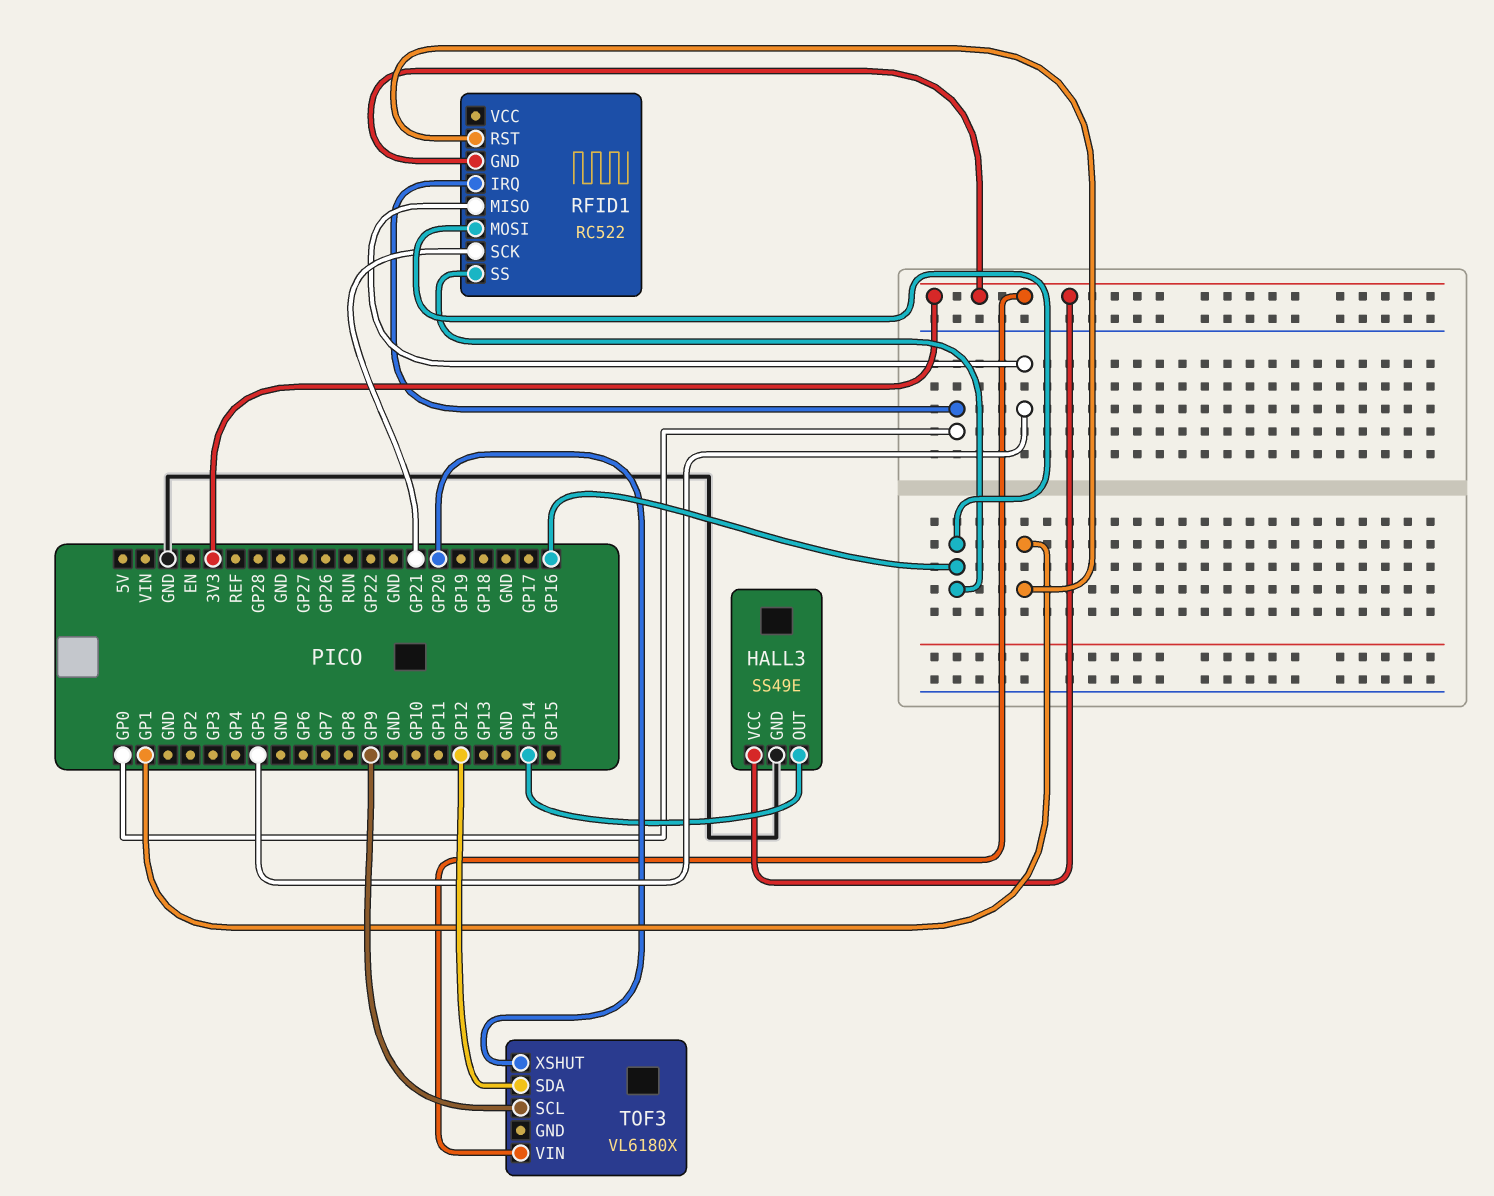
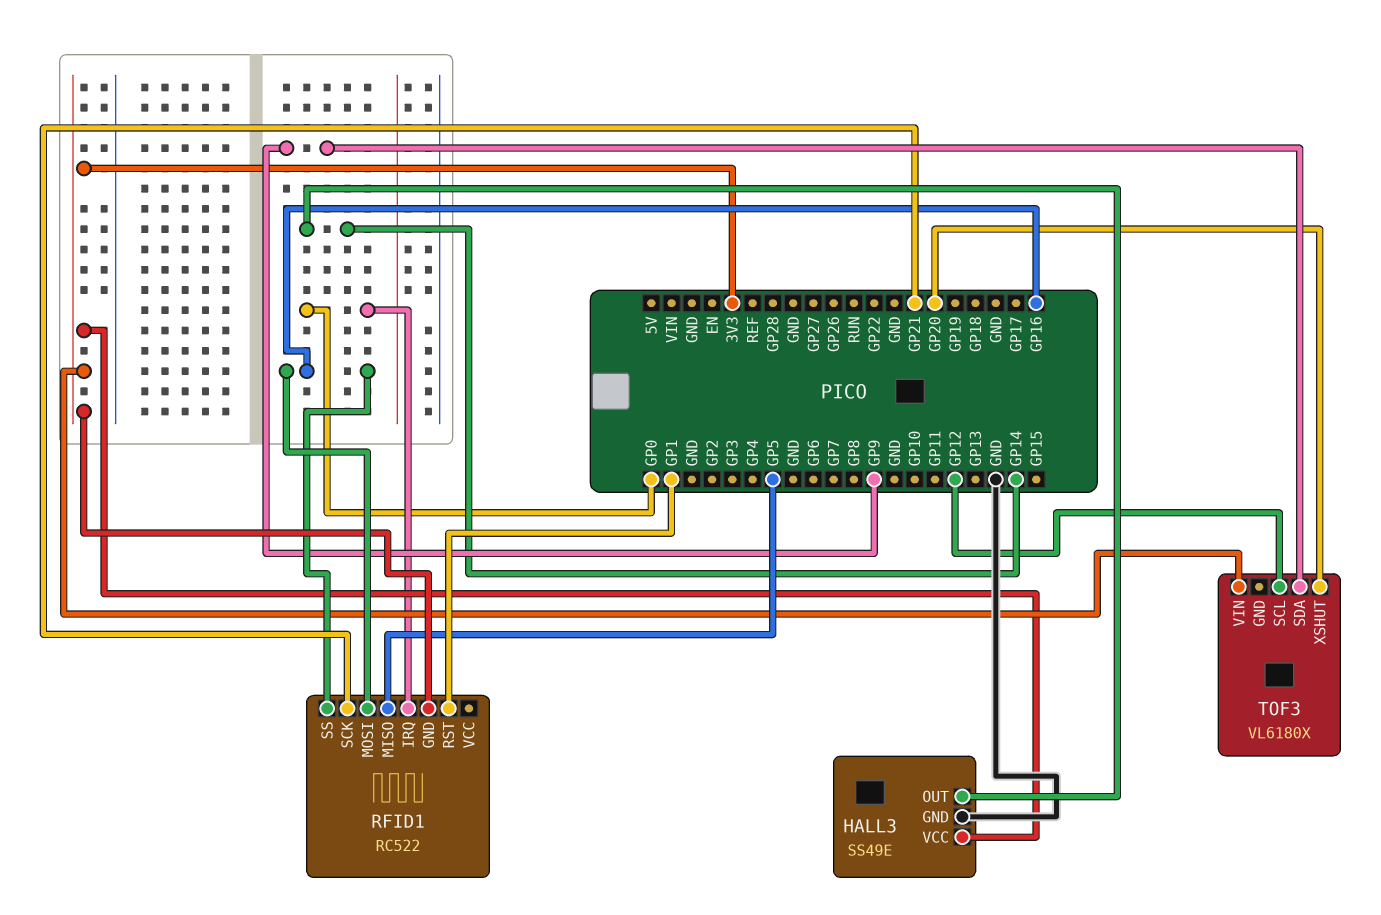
TOF3 pin SCL: GP9 -> GP12
TOF3 pin SDA: GP12 -> GP9

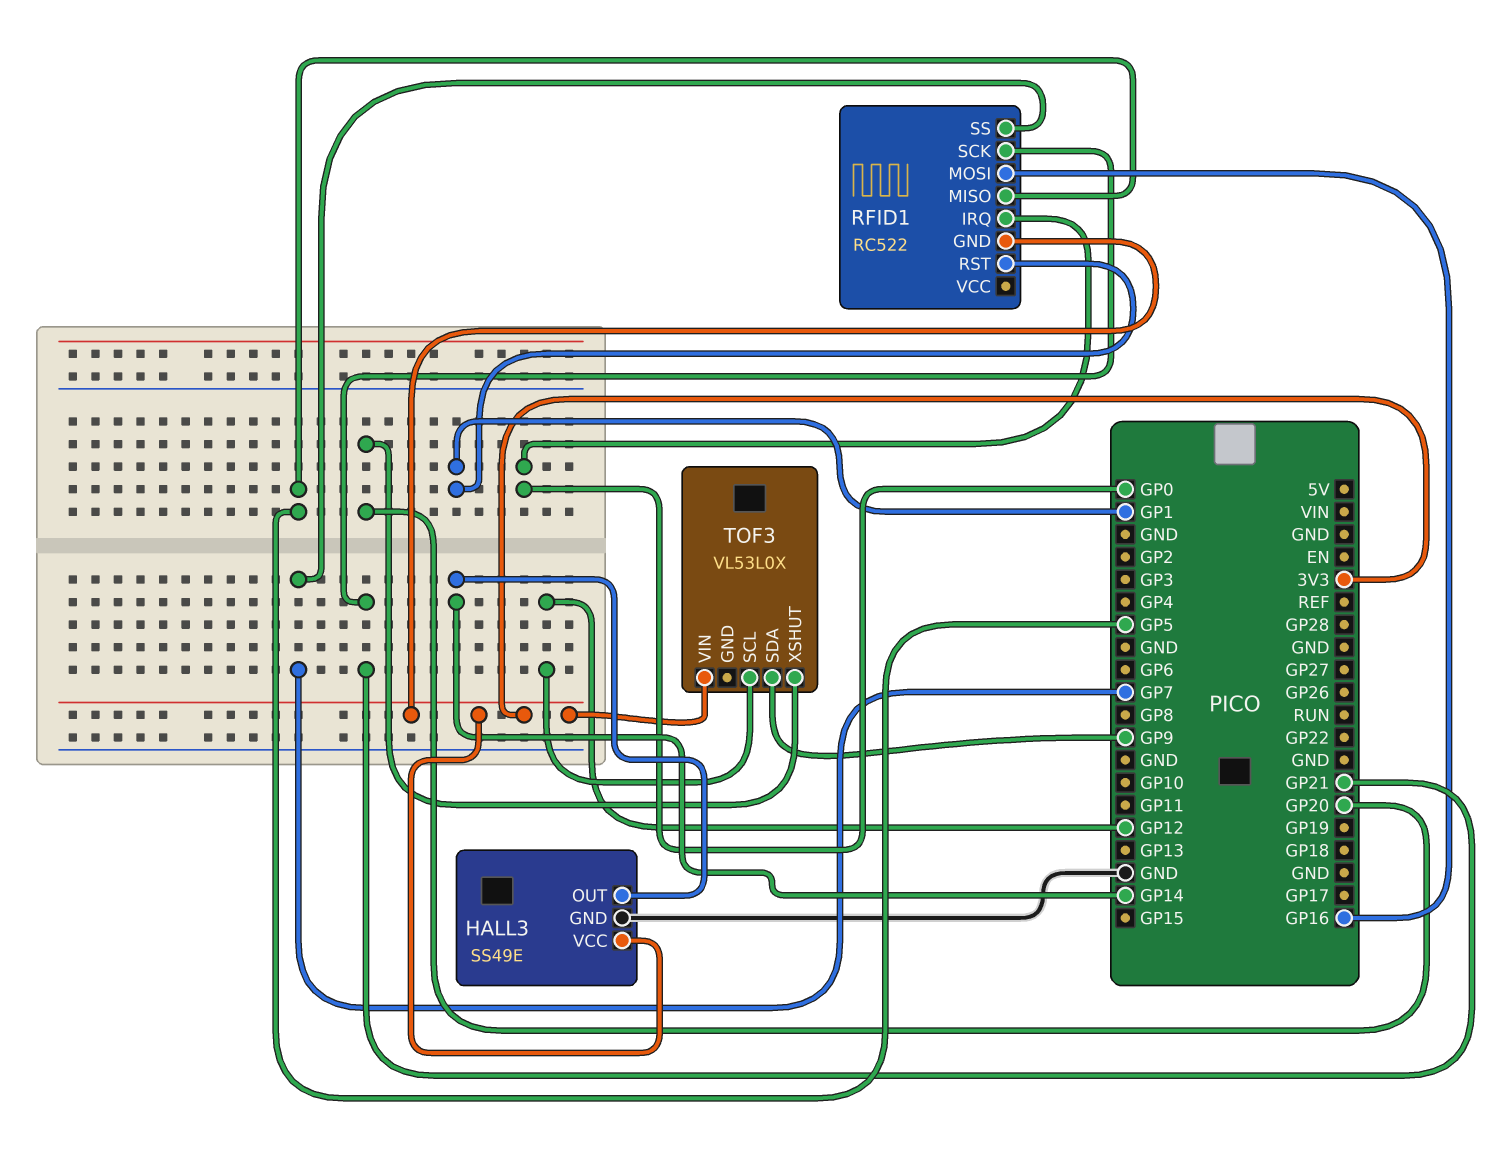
RFID1 pin SS: GP16 -> GP7
TOF3: VL6180X -> VL53L0X

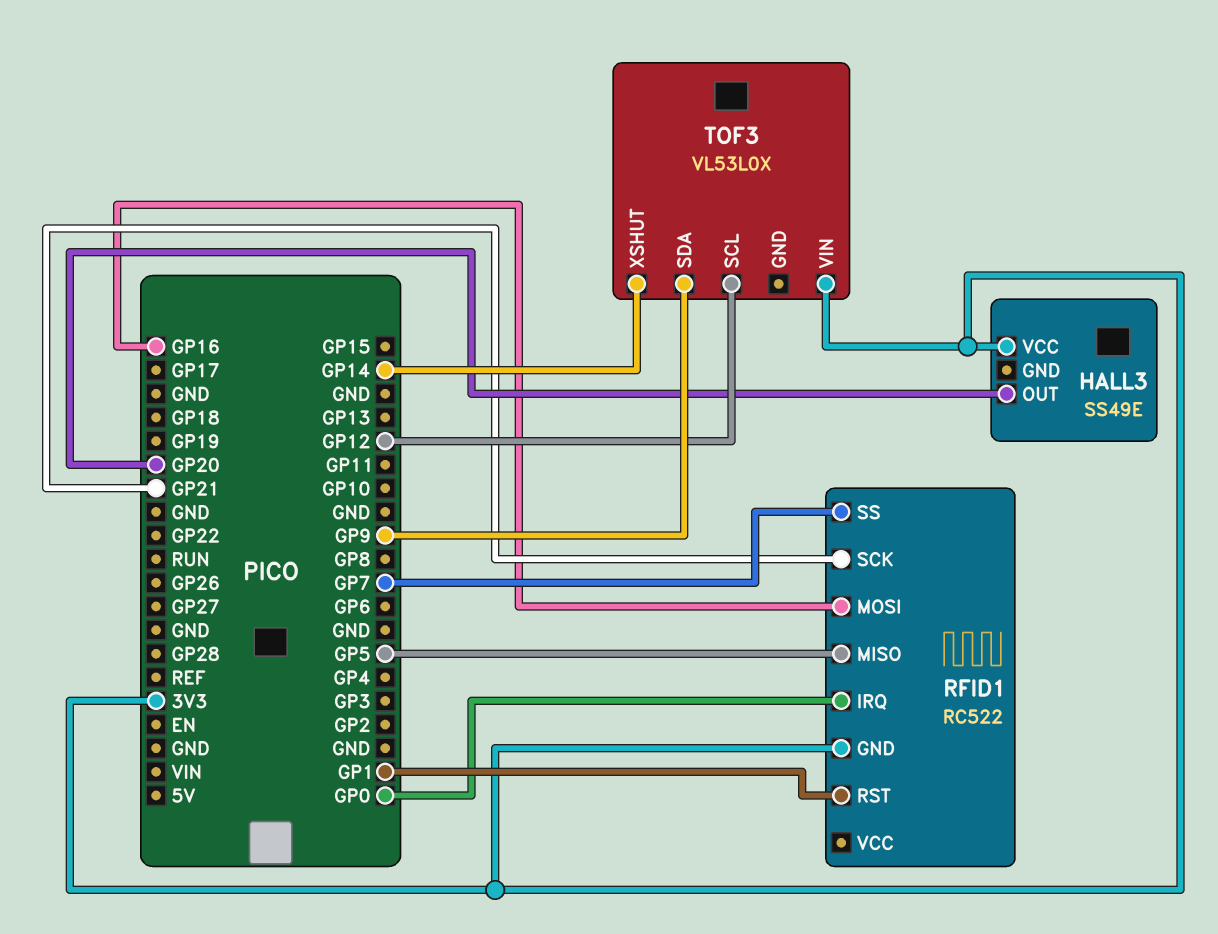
HALL3 pin GND: GND -> none
HALL3 pin OUT: GP14 -> GP20
TOF3 pin XSHUT: GP20 -> GP14

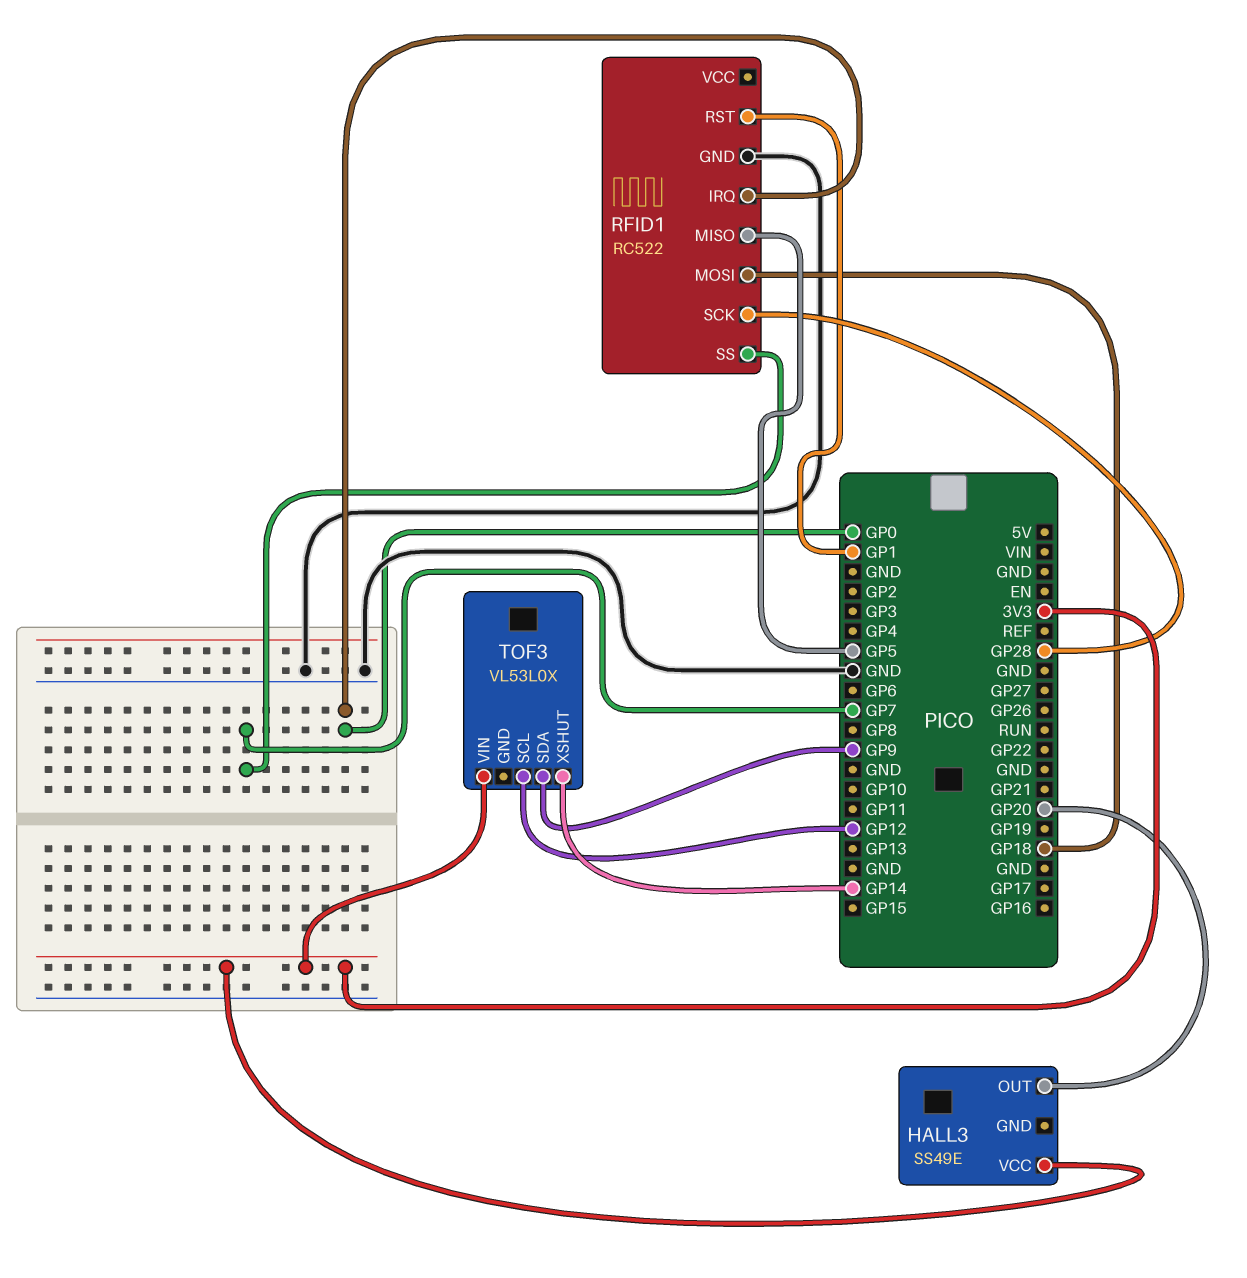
RFID1 pin GND: 3V3 -> GND
RFID1 pin MOSI: GP16 -> GP18
RFID1 pin SCK: GP21 -> GP28

